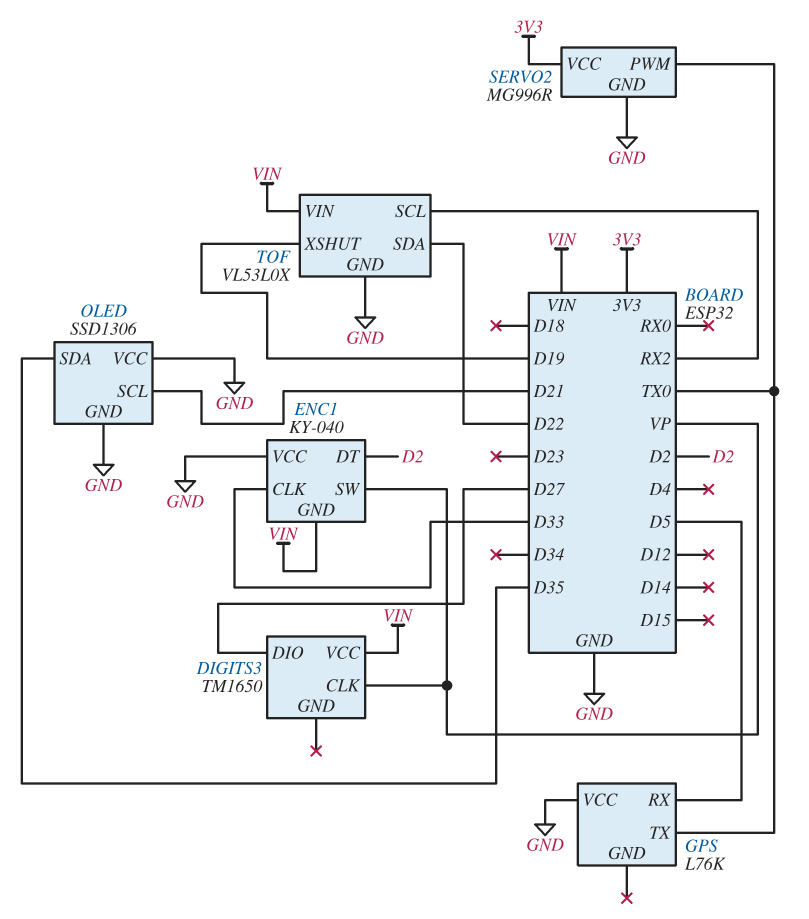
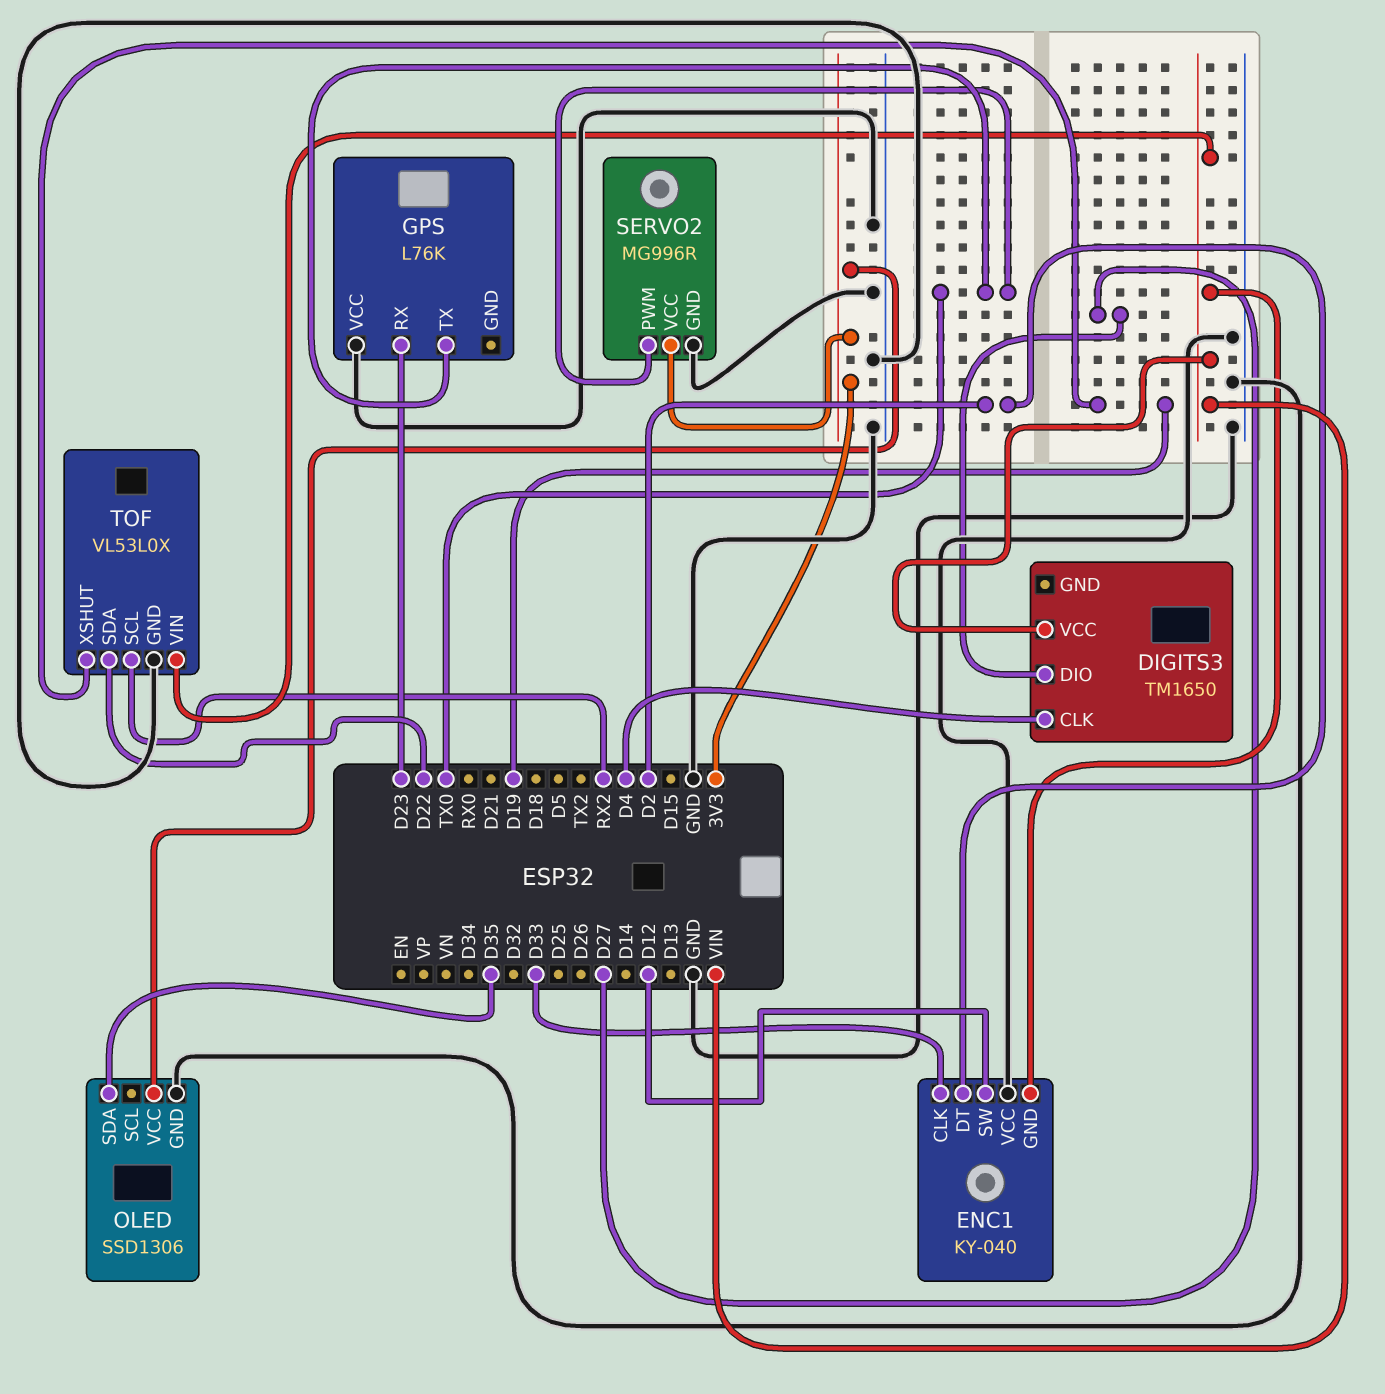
DIGITS3 pin CLK: VP -> D4
ENC1 pin SW: VP -> D12
GPS pin RX: D5 -> D23
OLED pin SCL: D21 -> none
OLED pin VCC: GND -> 3V3

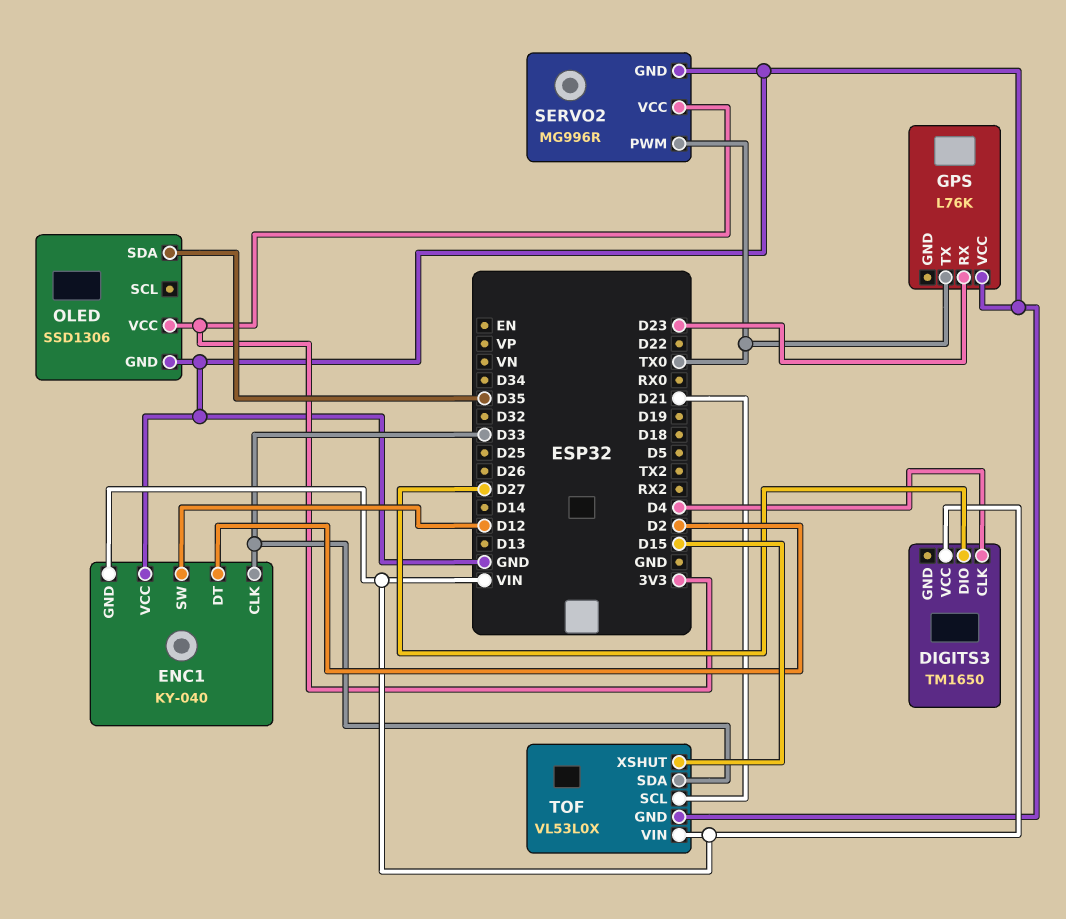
TOF pin SCL: RX2 -> D21
TOF pin SDA: D22 -> D33
TOF pin XSHUT: D19 -> D15

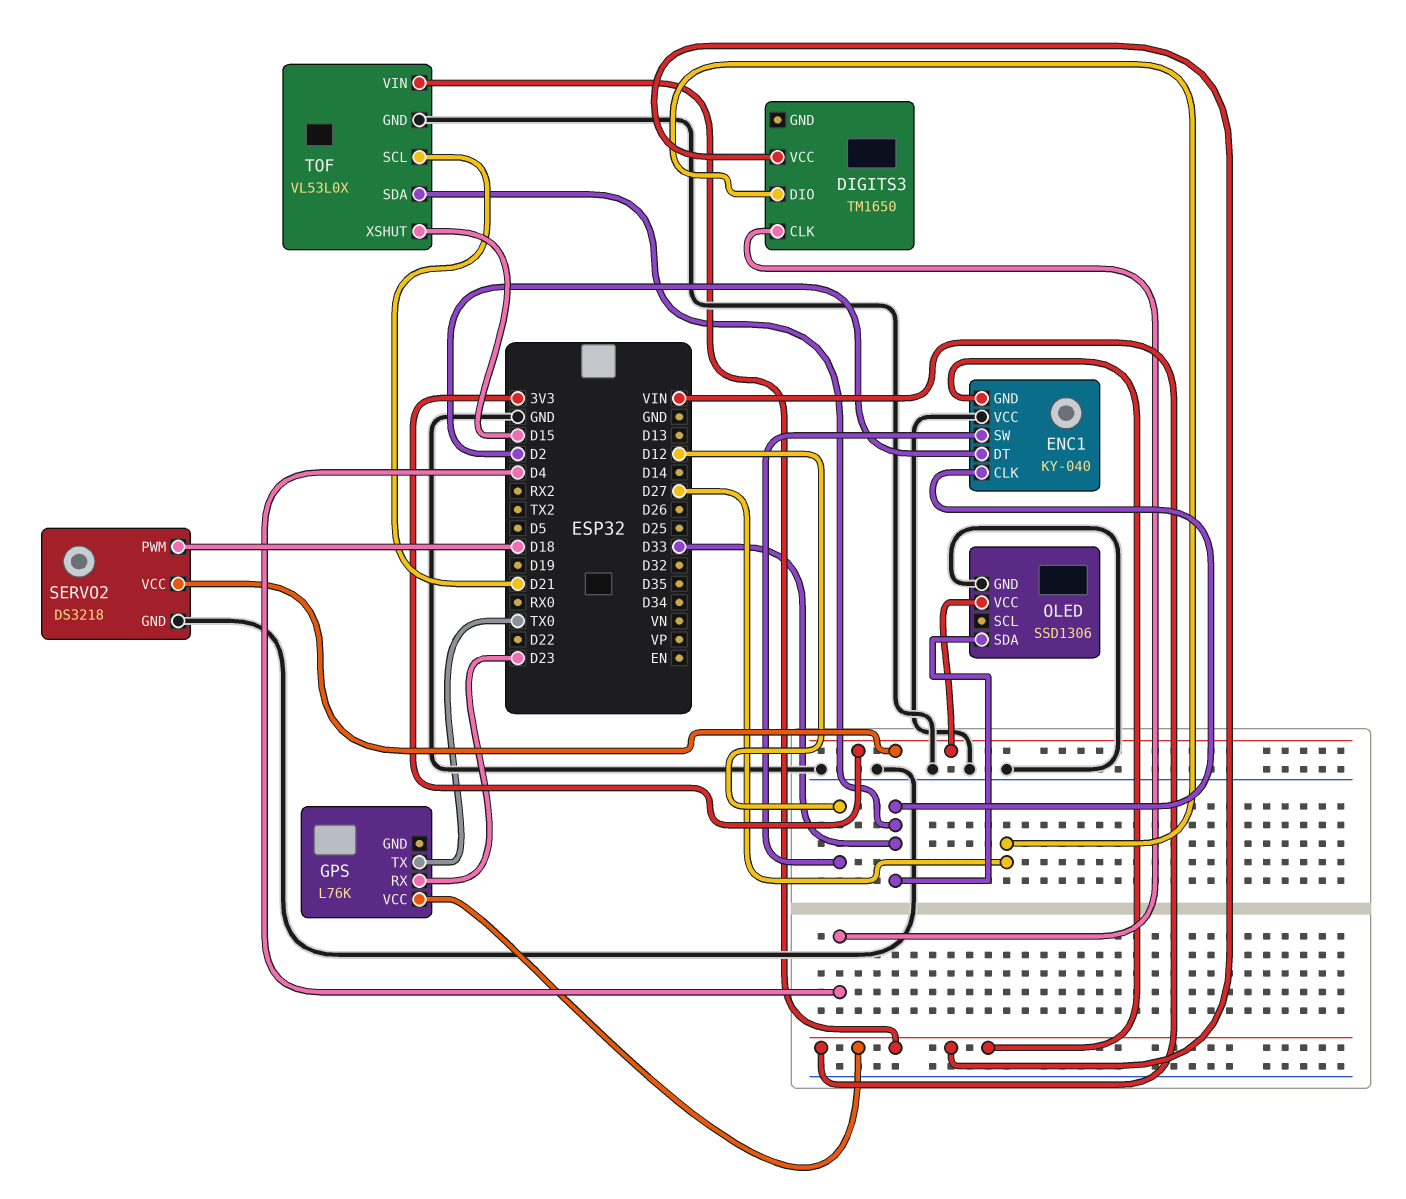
GPS pin VCC: GND -> VIN
OLED pin SDA: D35 -> D33
SERVO2: MG996R -> DS3218
SERVO2 pin PWM: TX0 -> D18

